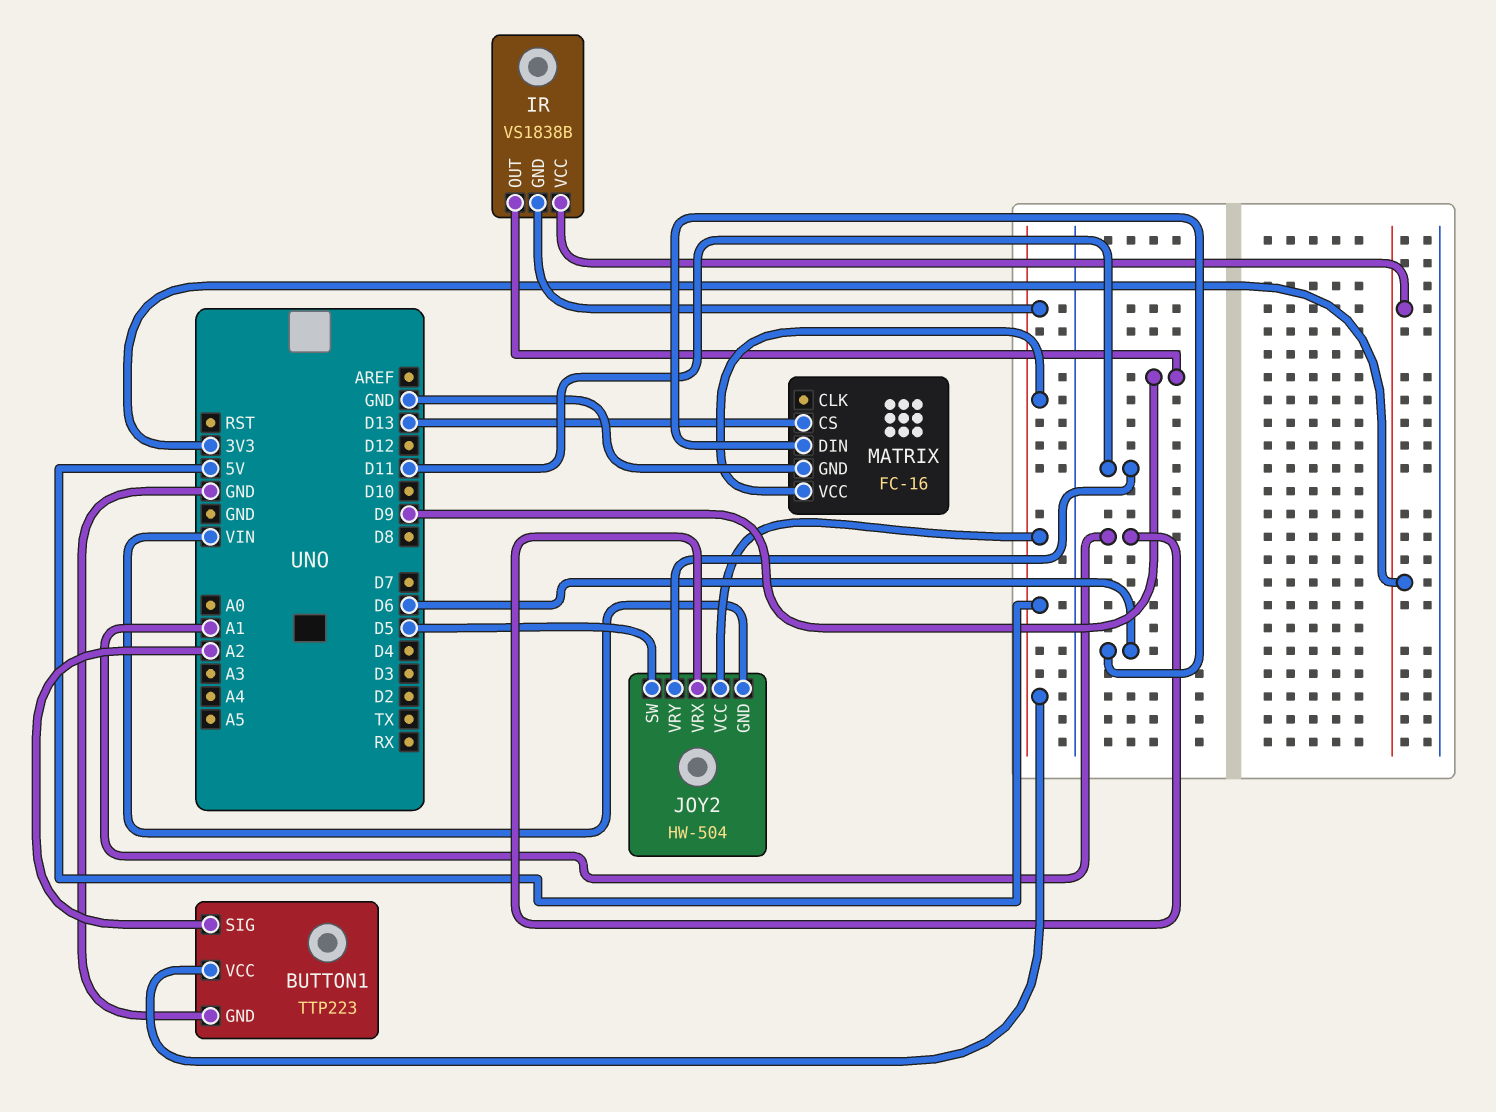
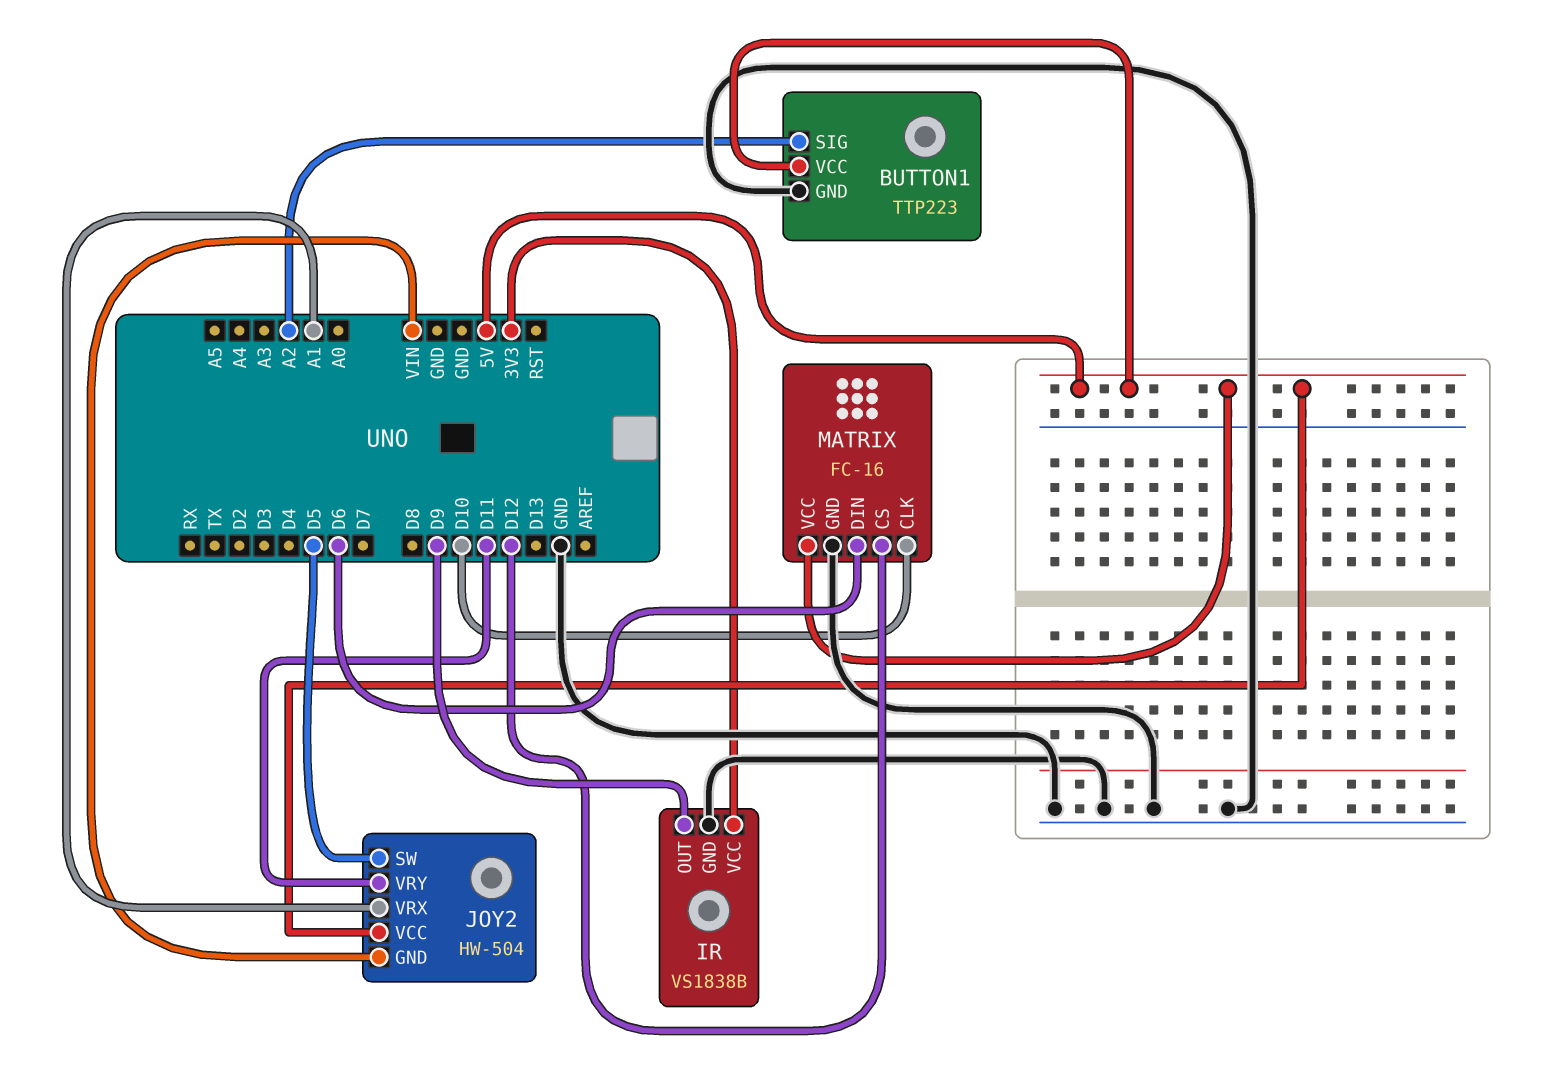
IR pin GND: 5V -> GND
MATRIX pin CLK: none -> D10
MATRIX pin CS: D13 -> D12

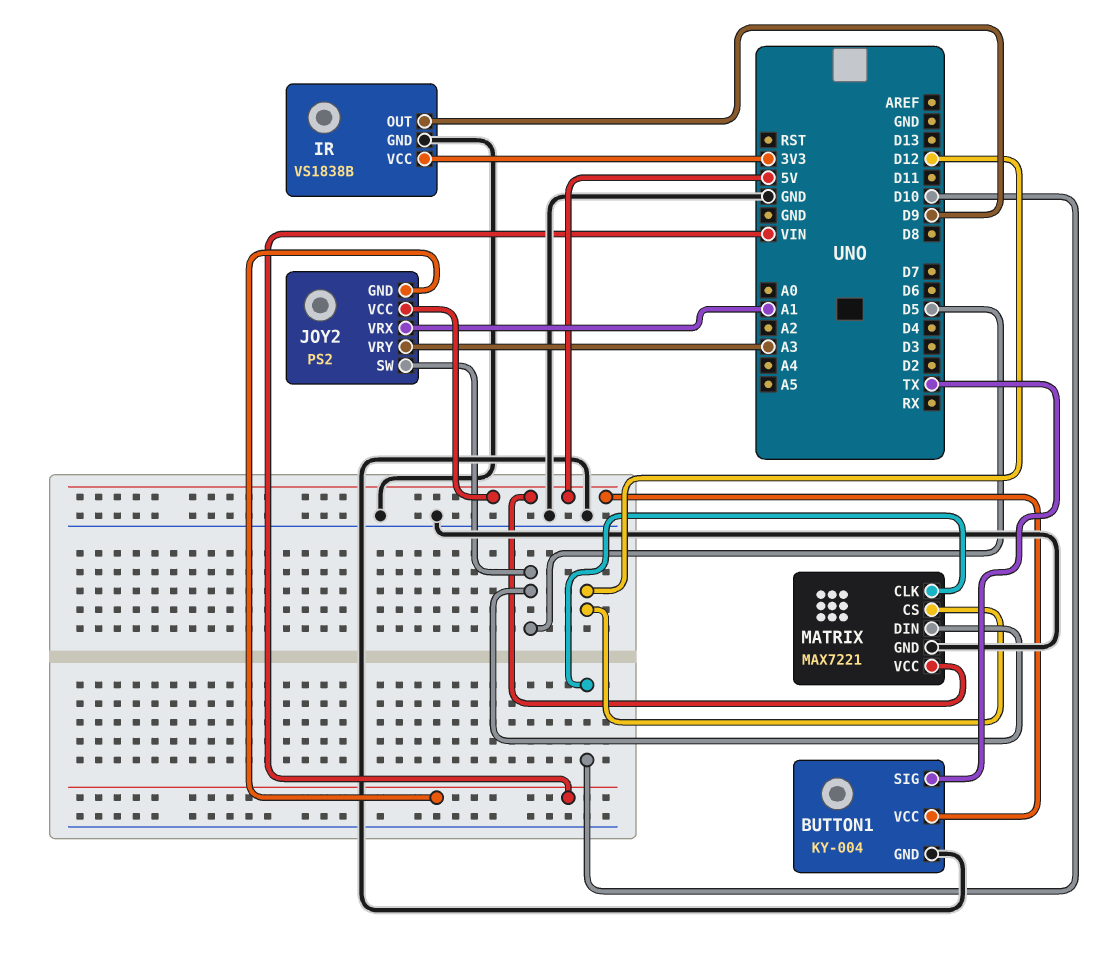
BUTTON1: TTP223 -> KY-004
BUTTON1 pin SIG: A2 -> TX
JOY2: HW-504 -> PS2
JOY2 pin VRY: D11 -> A3
MATRIX: FC-16 -> MAX7221
MATRIX pin DIN: D6 -> D5

